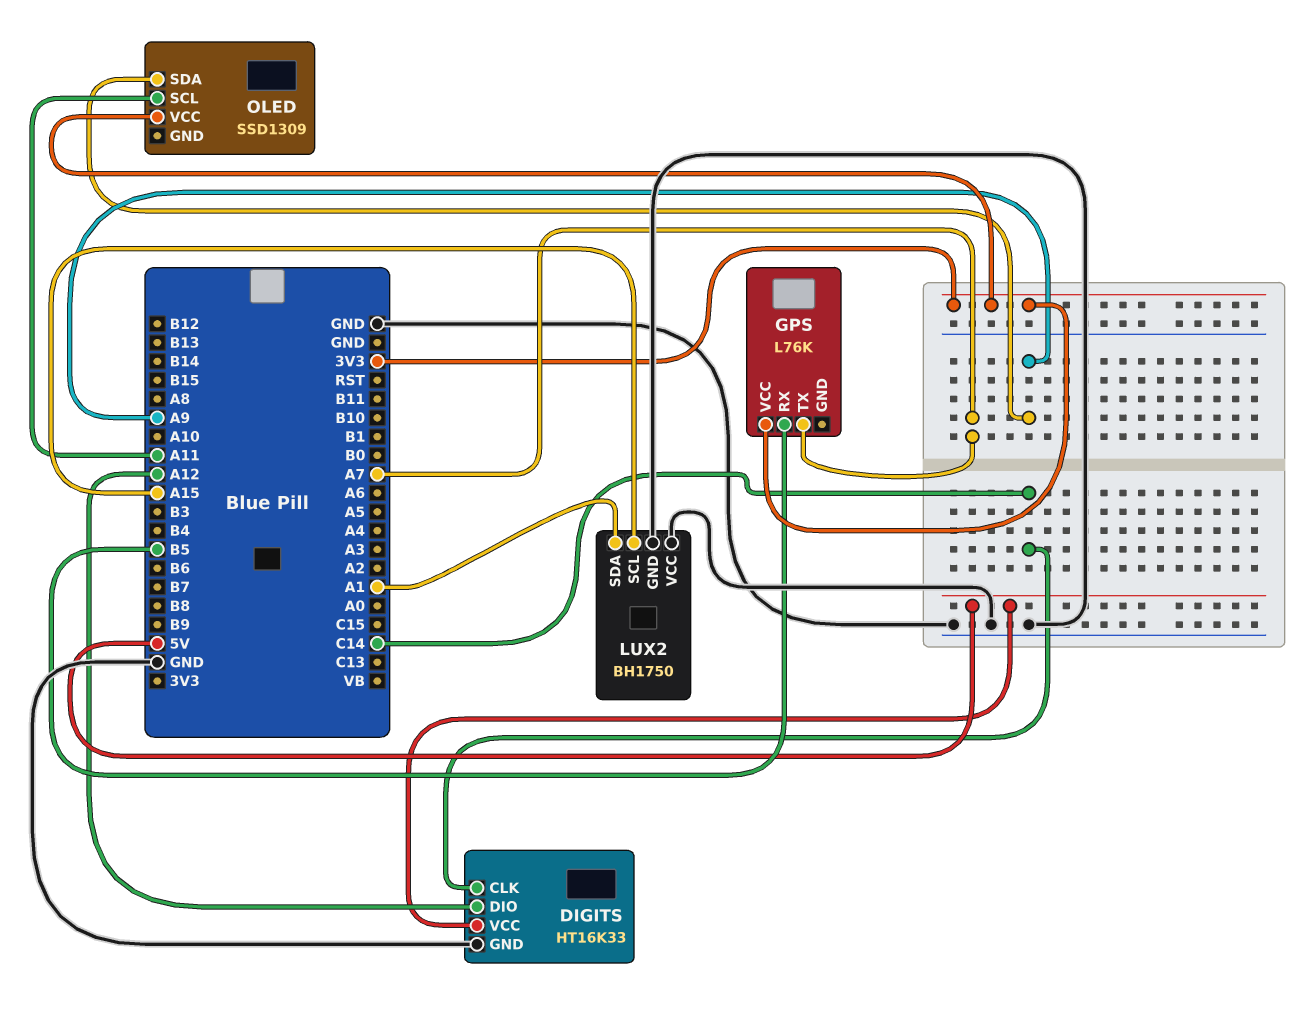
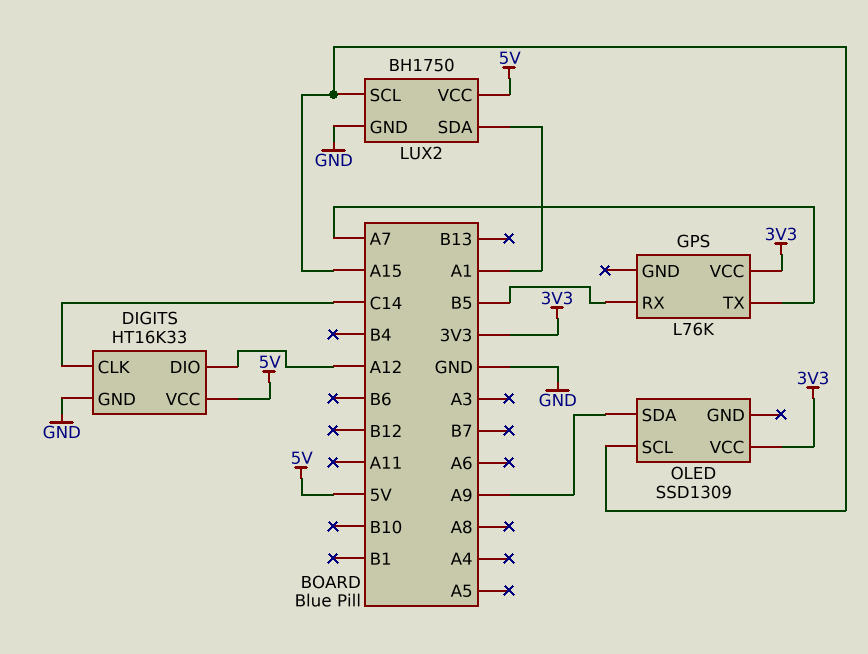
LUX2 pin VCC: GND -> 5V
OLED pin SCL: A11 -> A15

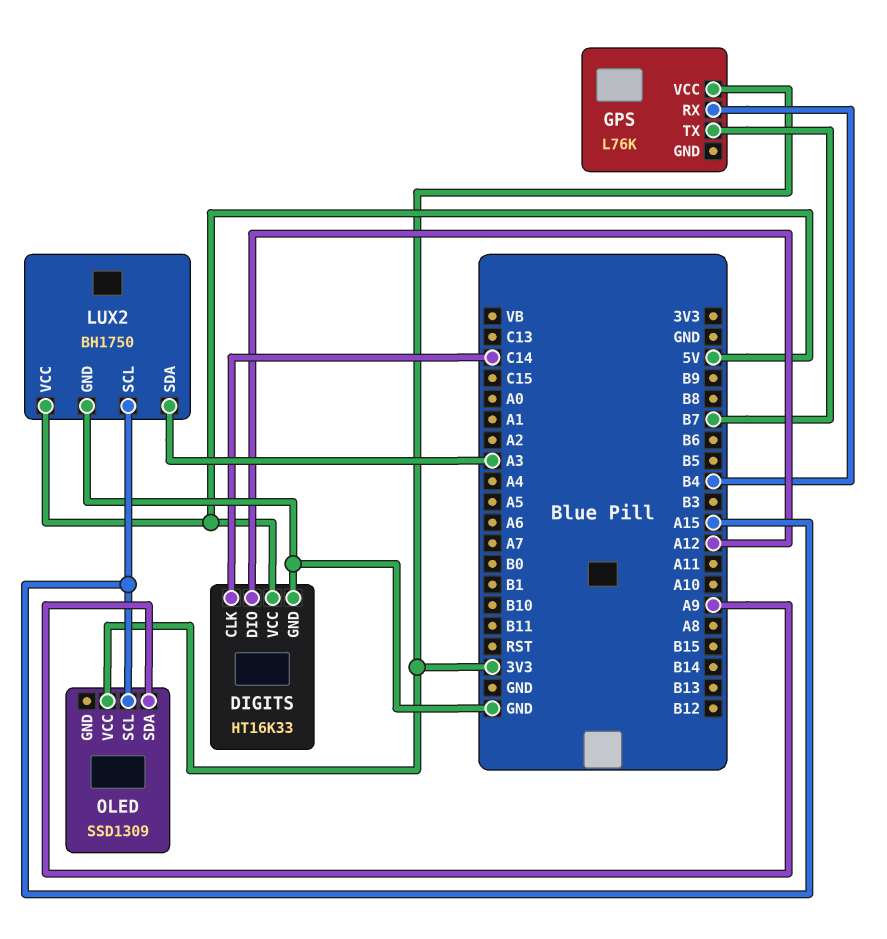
GPS pin RX: B5 -> B4
GPS pin TX: A7 -> B7
LUX2 pin SDA: A1 -> A3

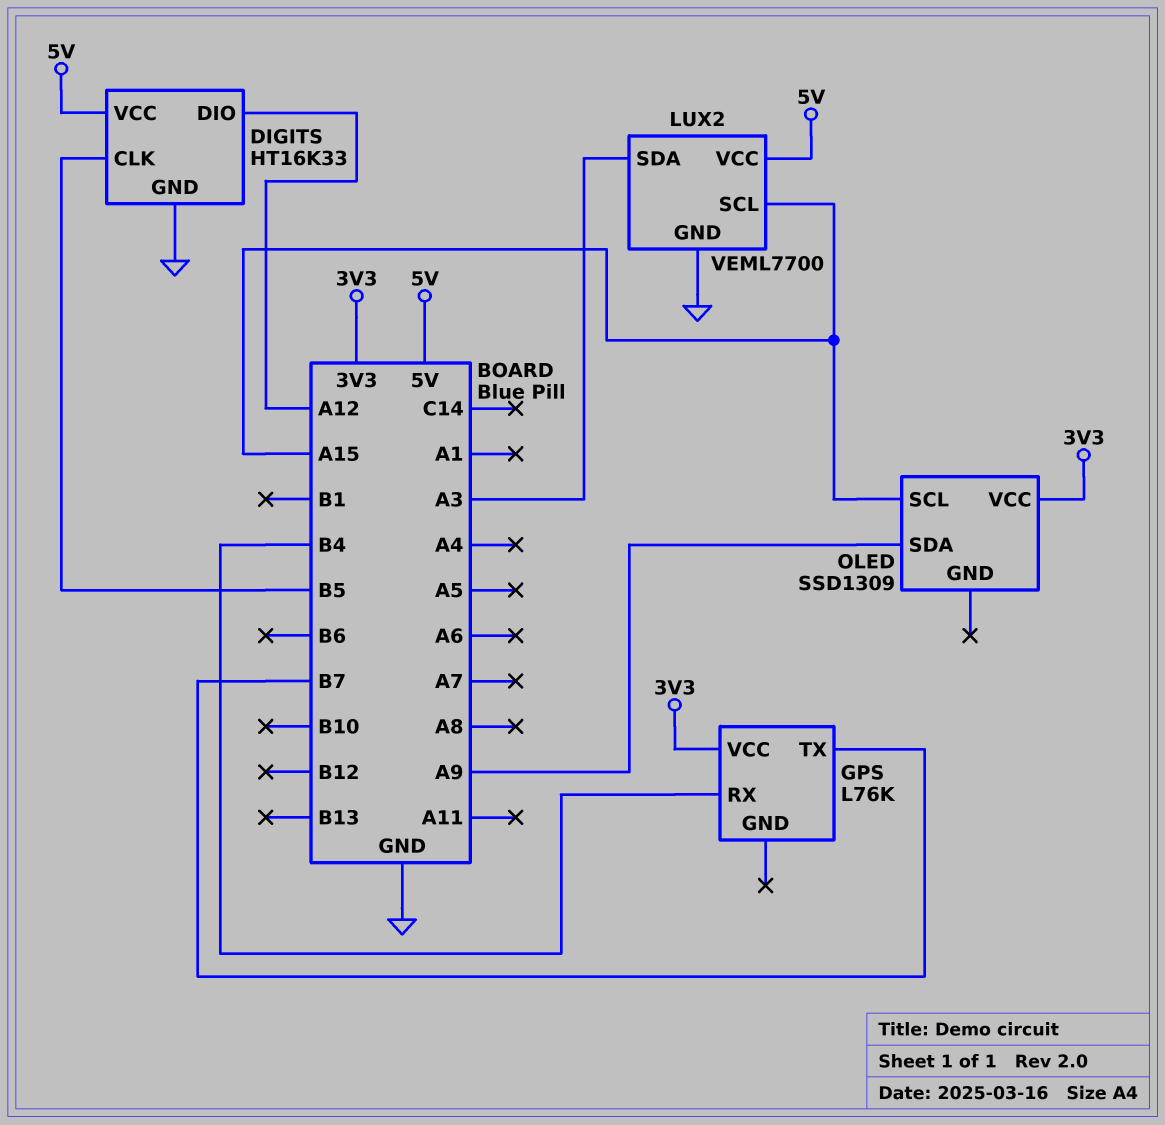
DIGITS pin CLK: C14 -> B5
LUX2: BH1750 -> VEML7700

